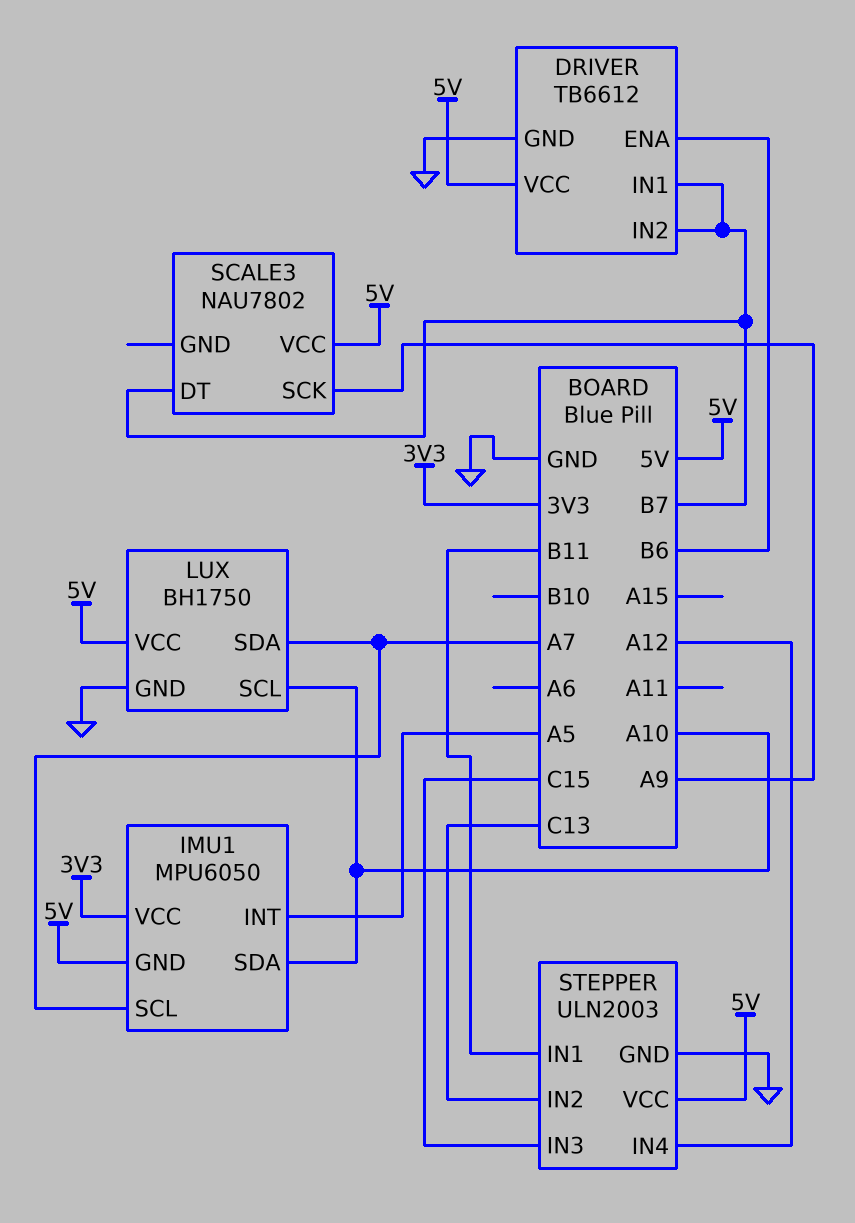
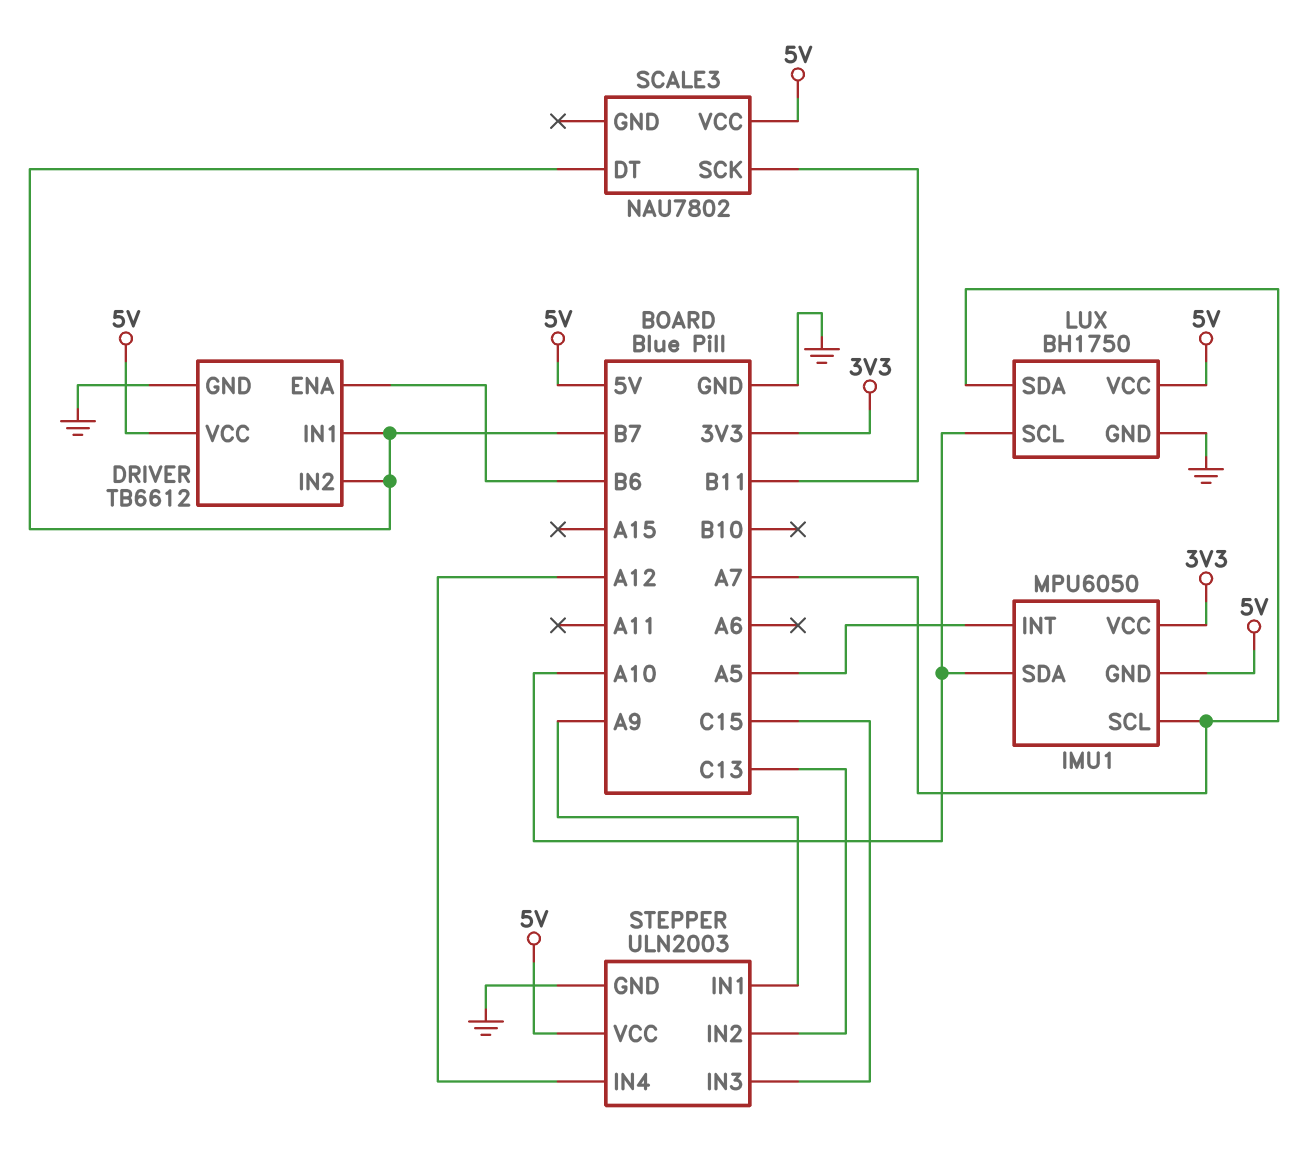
SCALE3 pin SCK: A9 -> B11
STEPPER pin IN1: B11 -> A9

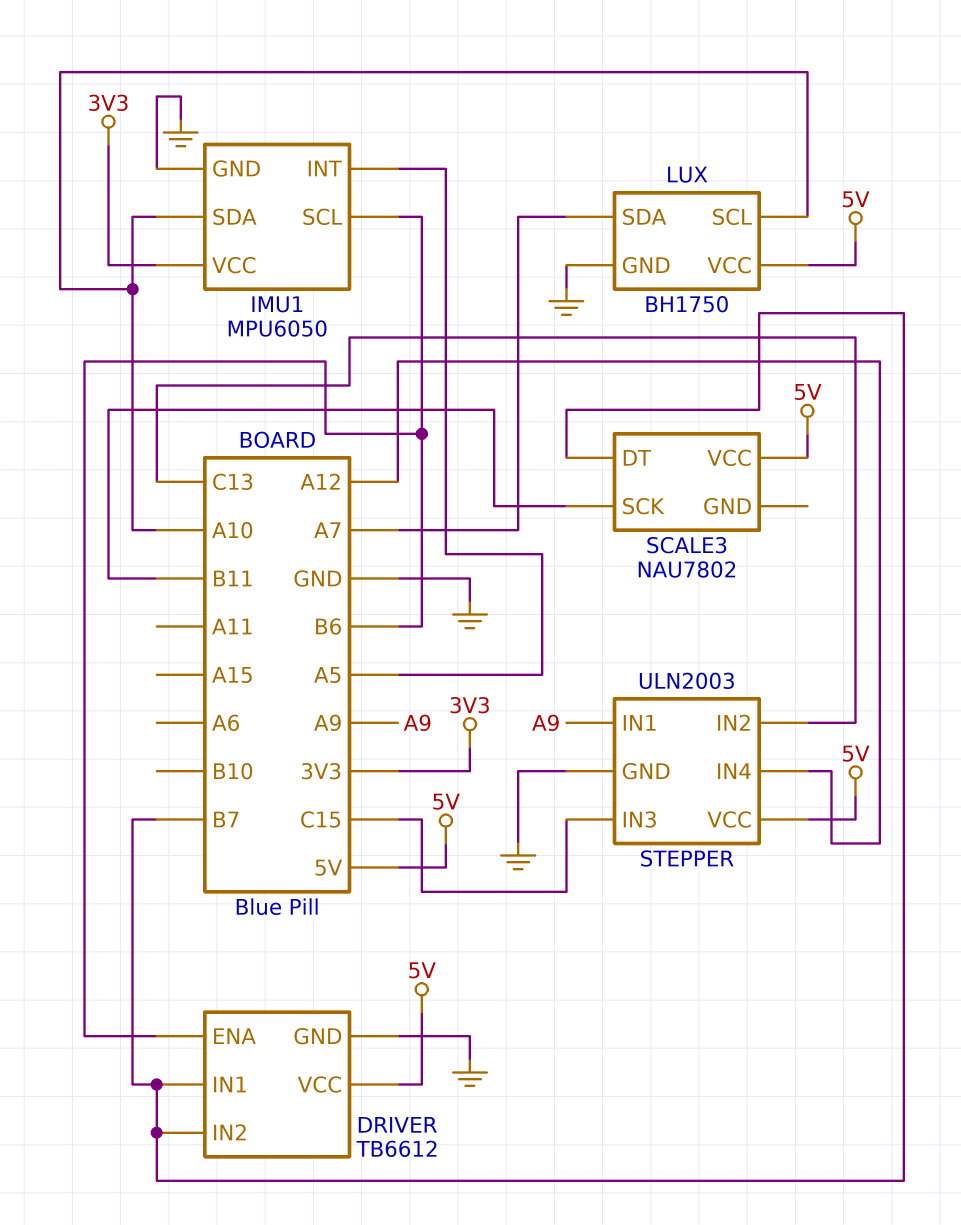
IMU1 pin GND: 5V -> GND
IMU1 pin SCL: A7 -> B6

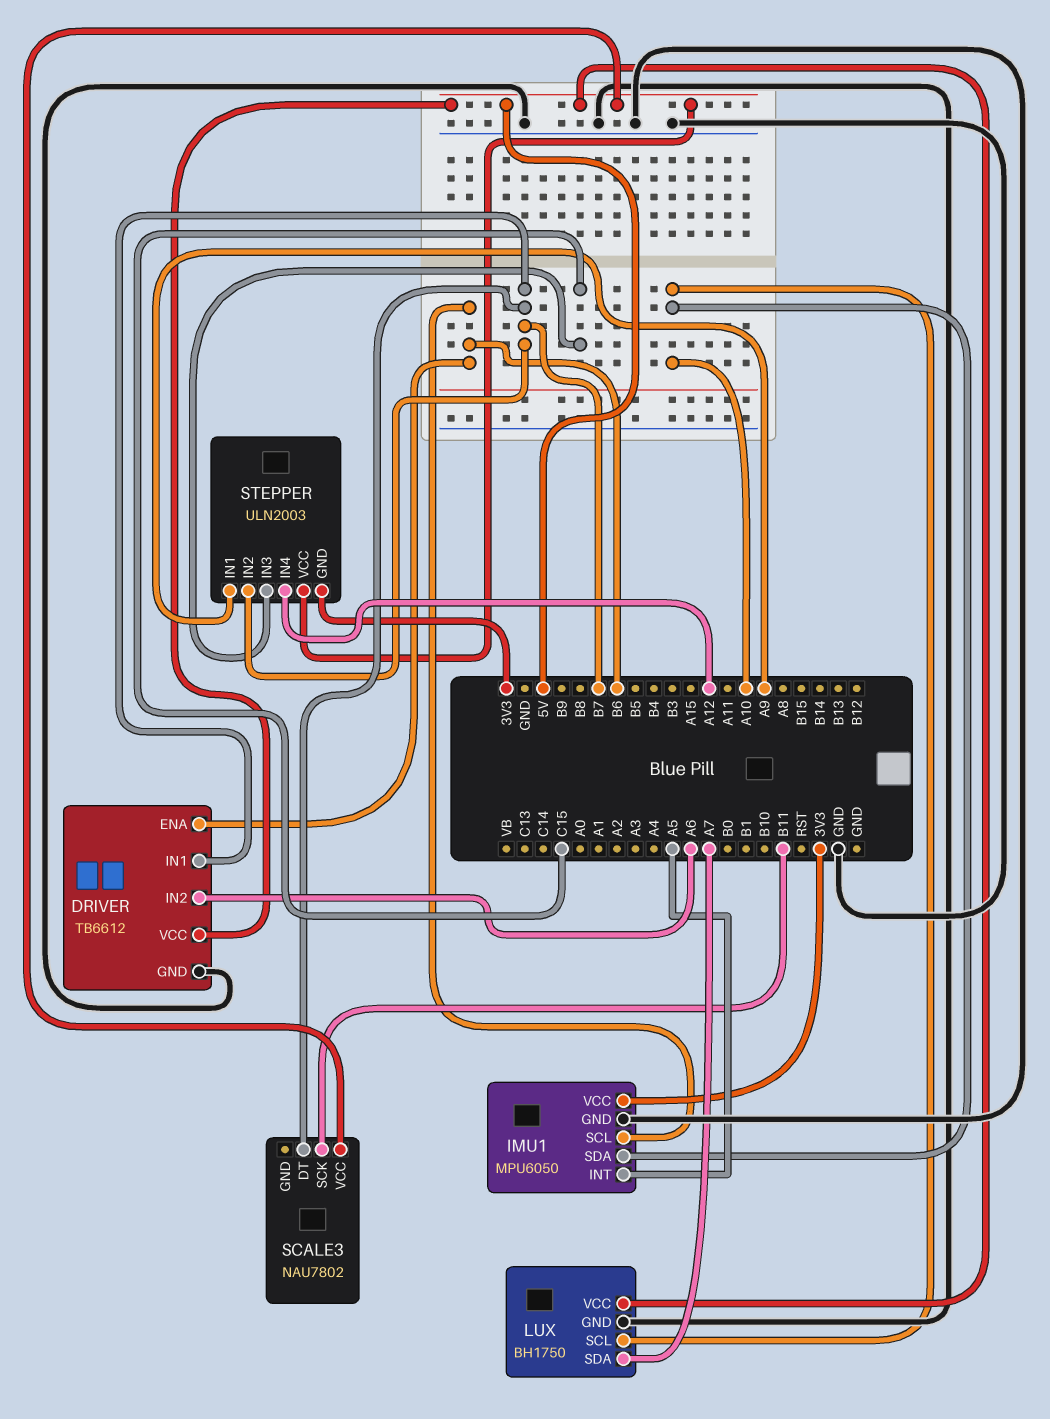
DRIVER pin IN2: B7 -> A6
STEPPER pin GND: GND -> 3V3
STEPPER pin IN2: C13 -> B7

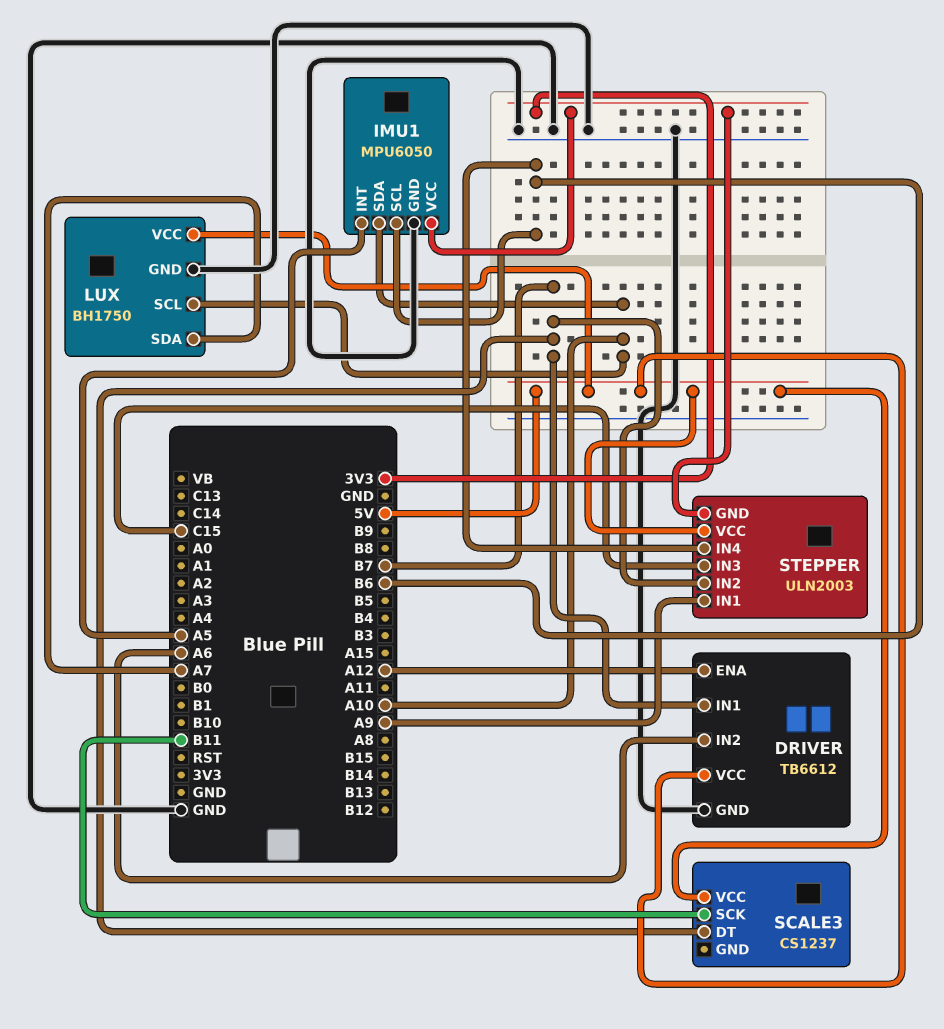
DRIVER pin ENA: B6 -> A12
SCALE3: NAU7802 -> CS1237
STEPPER pin IN4: A12 -> B6

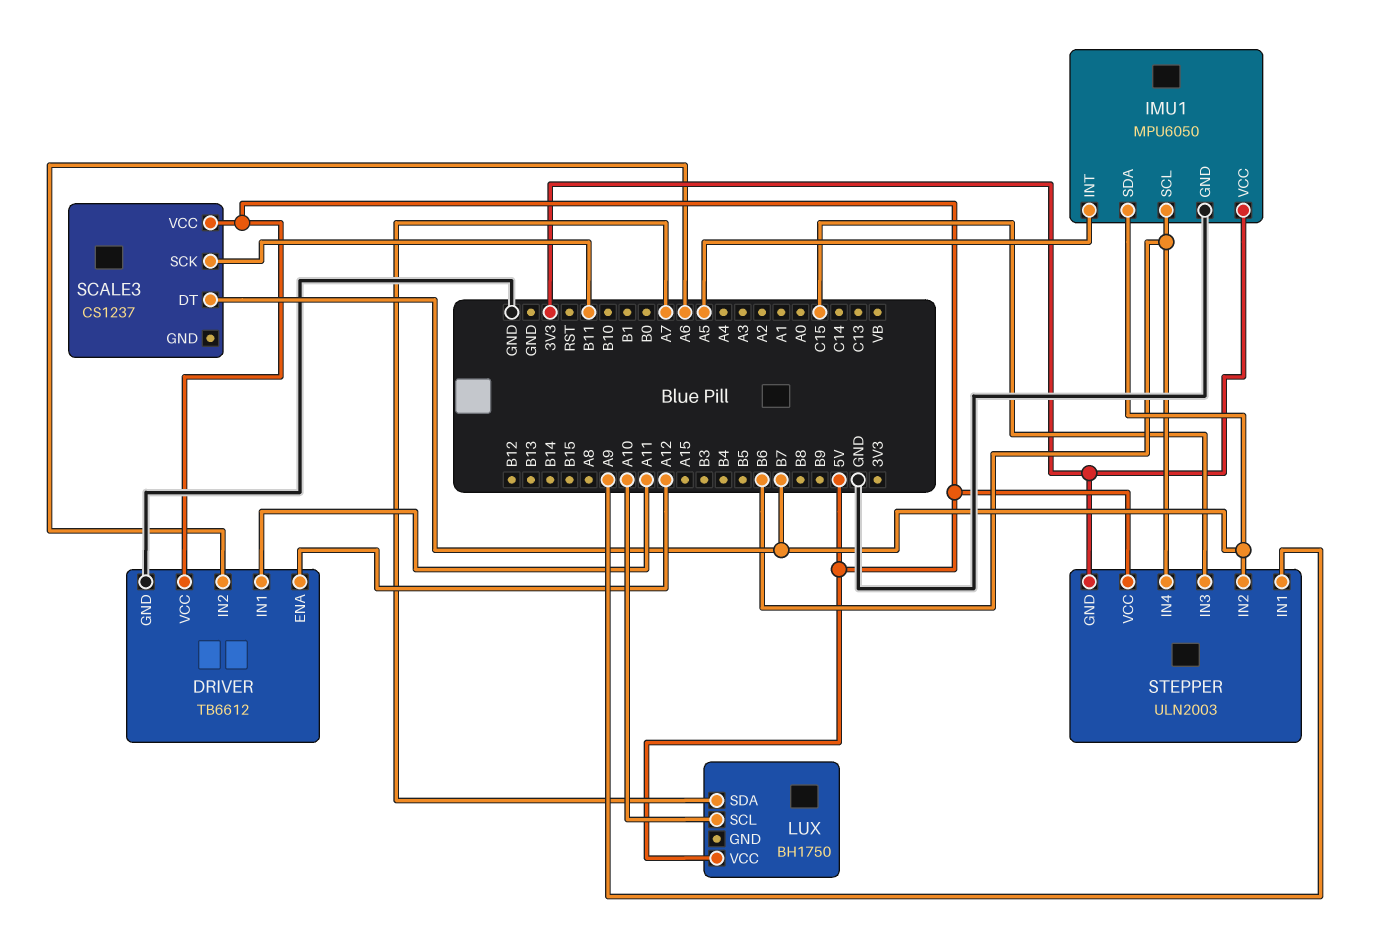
DRIVER pin IN1: B7 -> A11
IMU1 pin SDA: A10 -> B7
LUX pin GND: GND -> none

